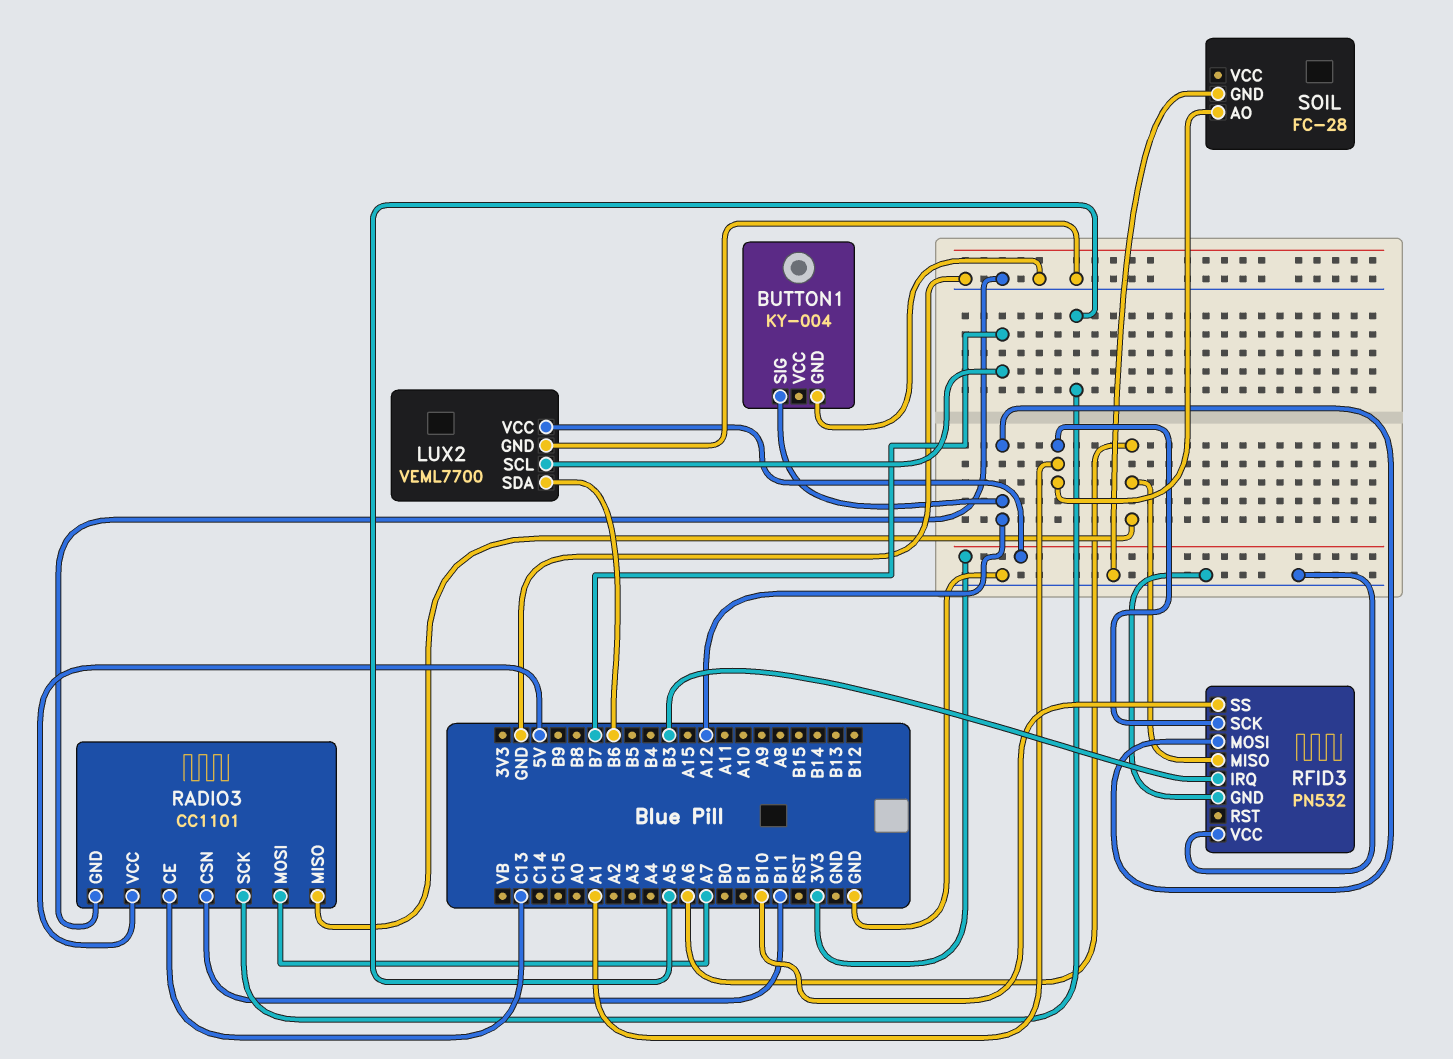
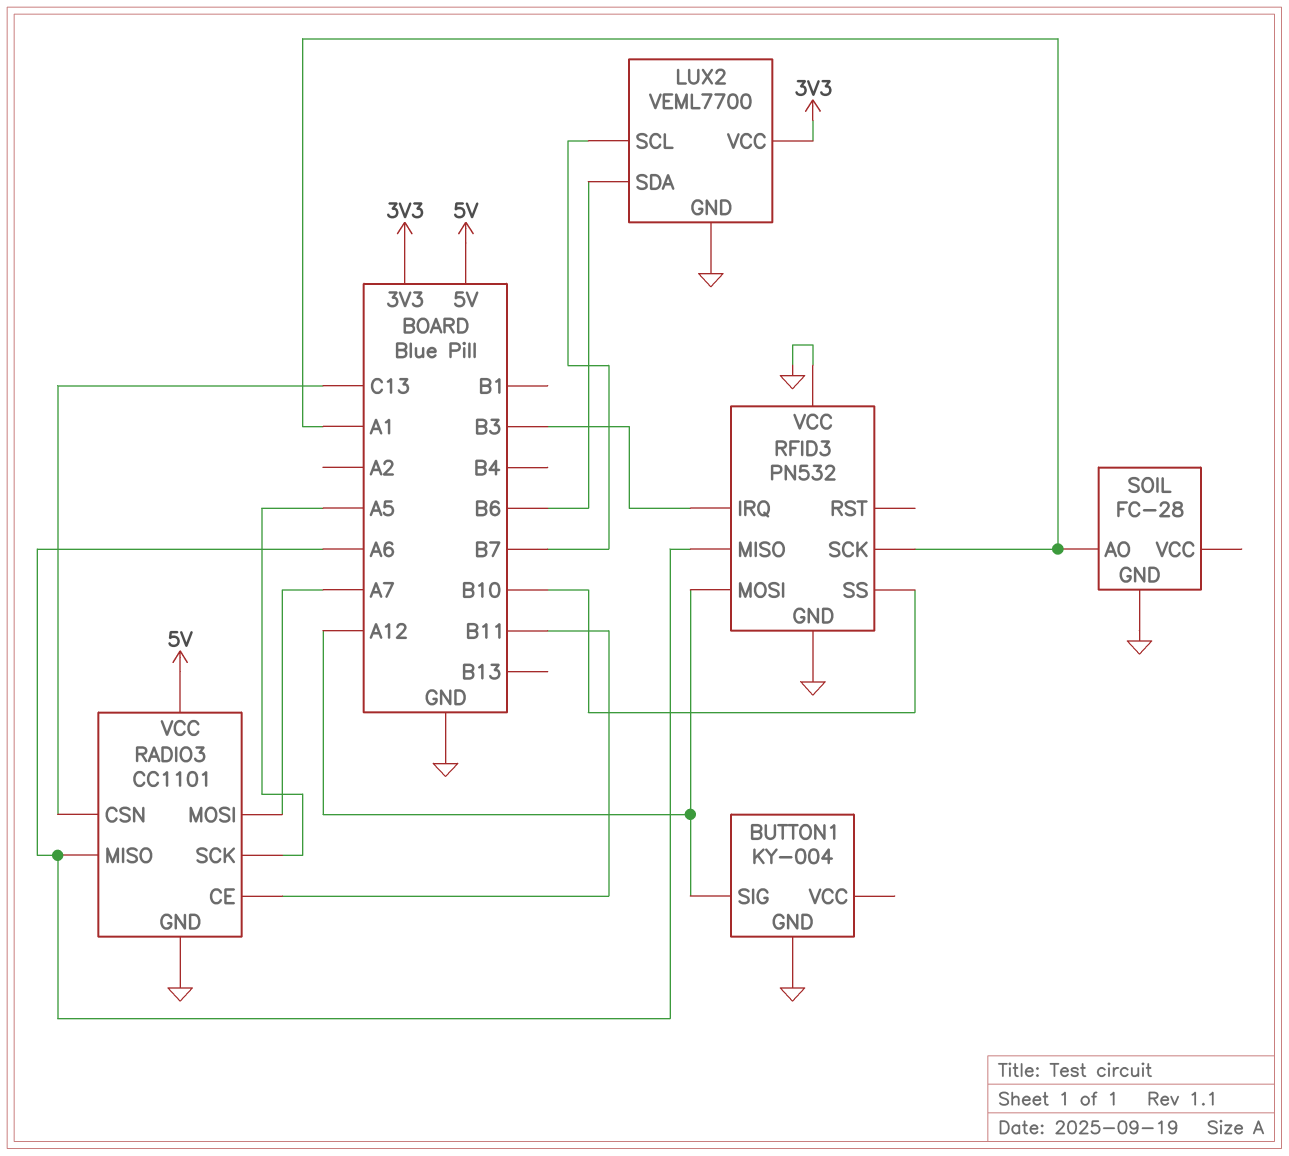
RADIO3 pin CE: C13 -> B11
RADIO3 pin CSN: B11 -> C13

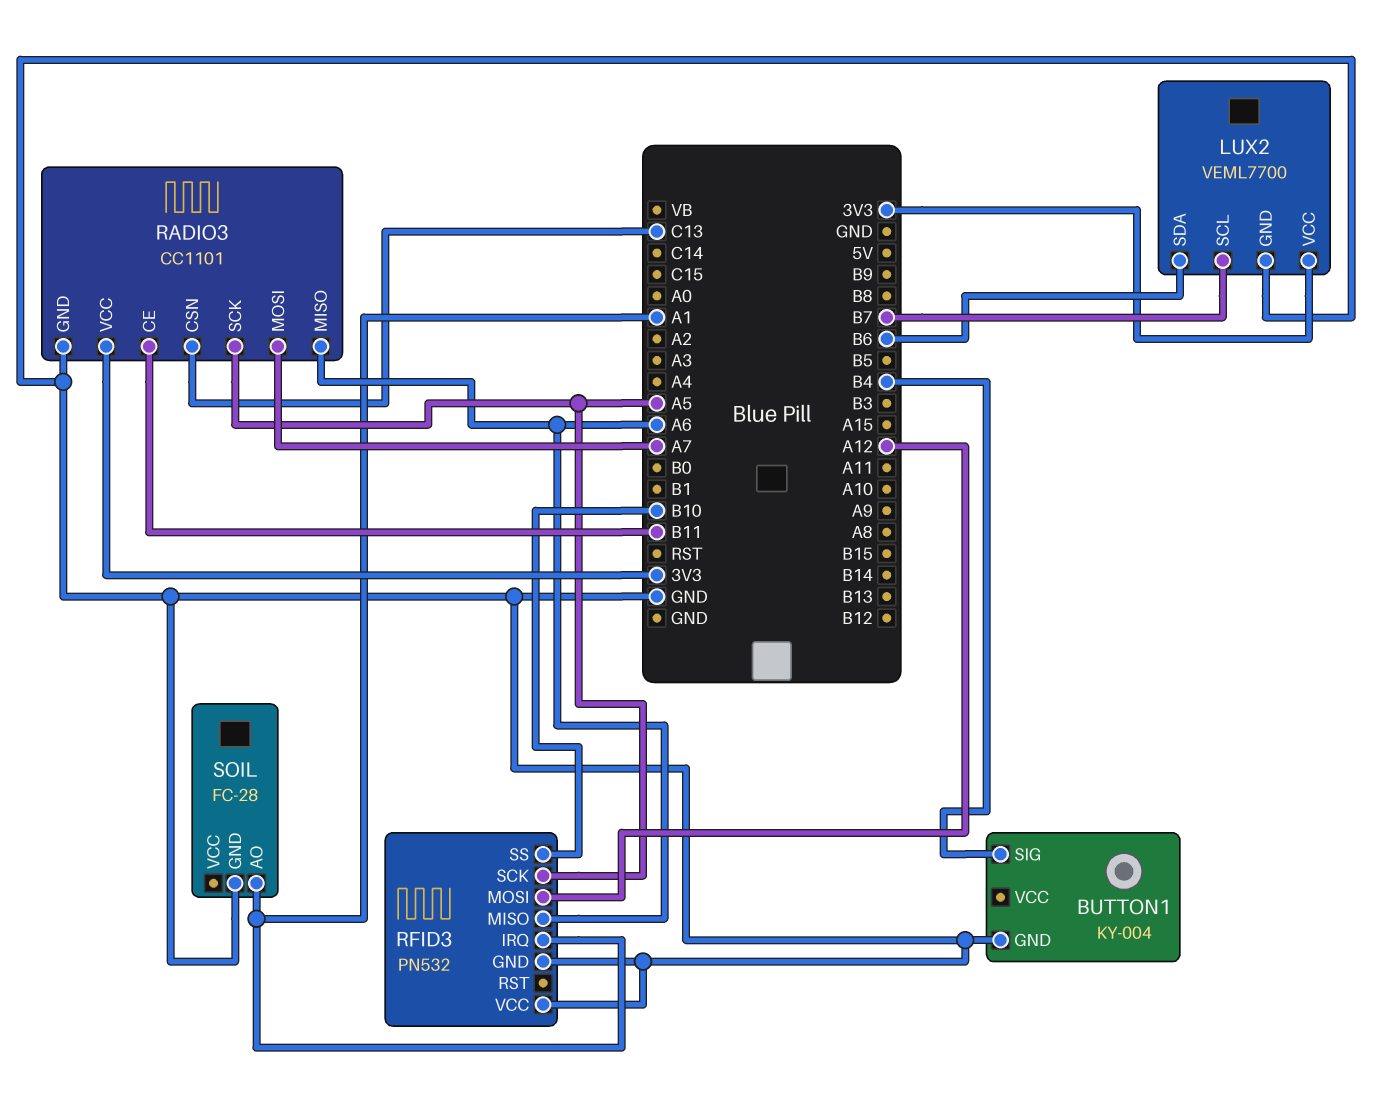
BUTTON1 pin SIG: A12 -> B4
RADIO3 pin VCC: 5V -> 3V3
RFID3 pin IRQ: B3 -> A1
RFID3 pin SCK: A1 -> A5

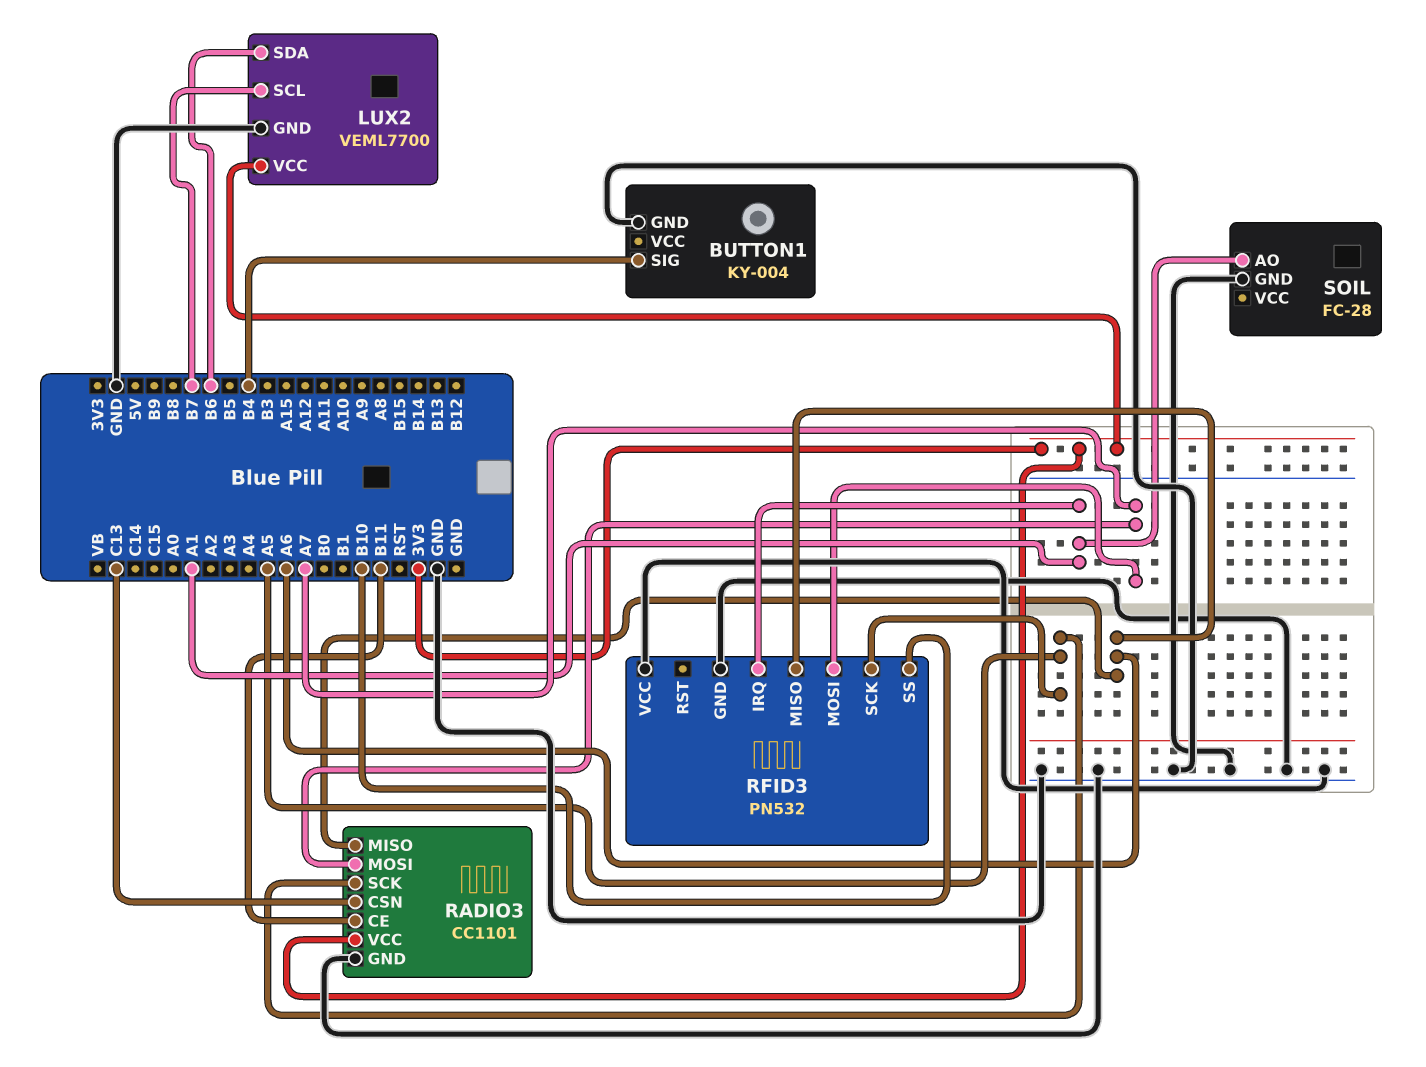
RFID3 pin MOSI: A12 -> A7

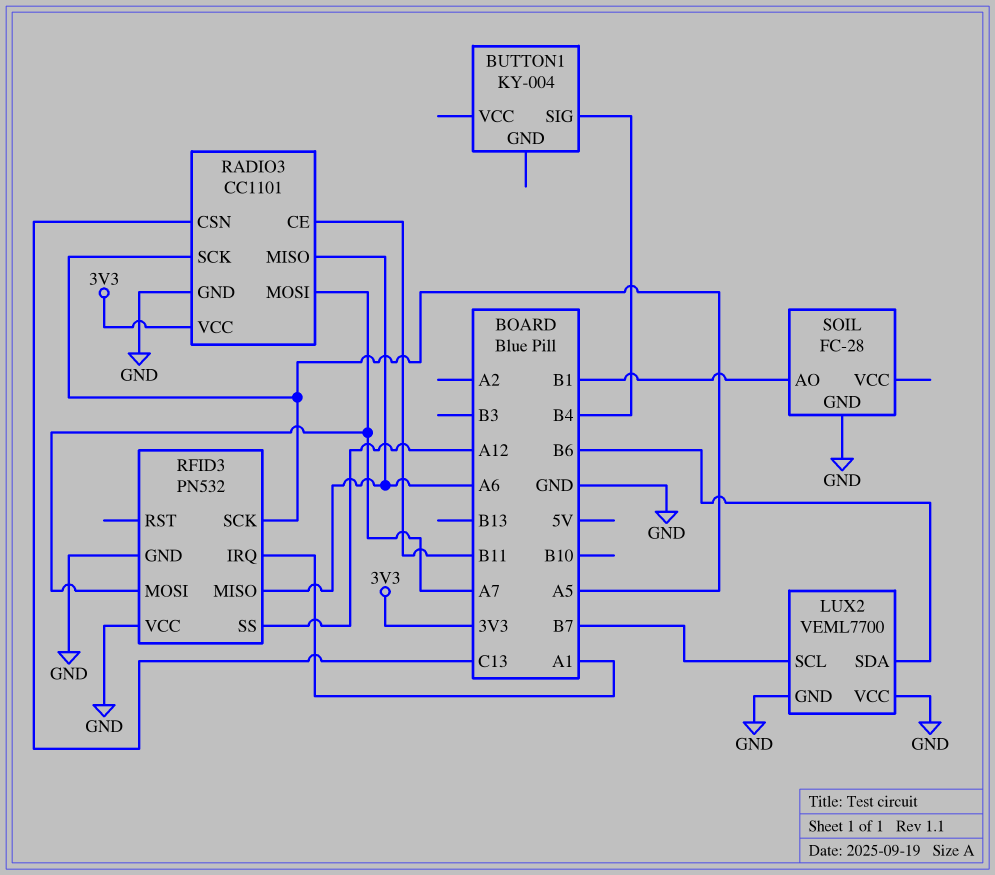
BUTTON1 pin GND: GND -> none
LUX2 pin VCC: 3V3 -> GND
RFID3 pin SS: B10 -> A12
SOIL pin AO: A1 -> B1

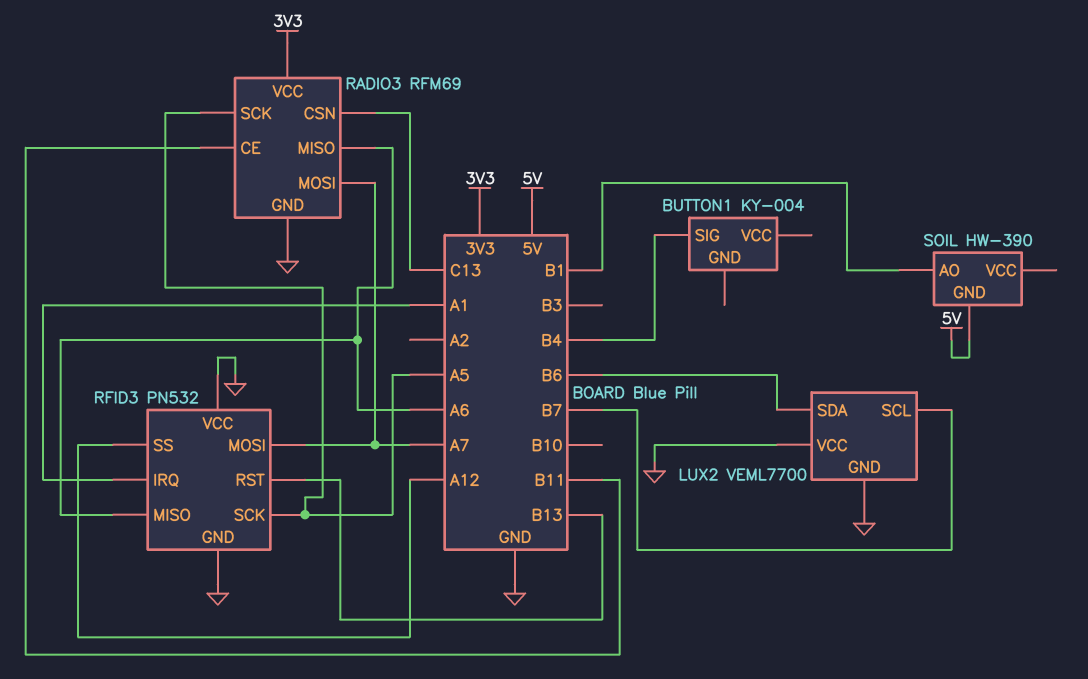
RADIO3: CC1101 -> RFM69
RFID3 pin RST: none -> B13
SOIL: FC-28 -> HW-390
SOIL pin GND: GND -> 5V

